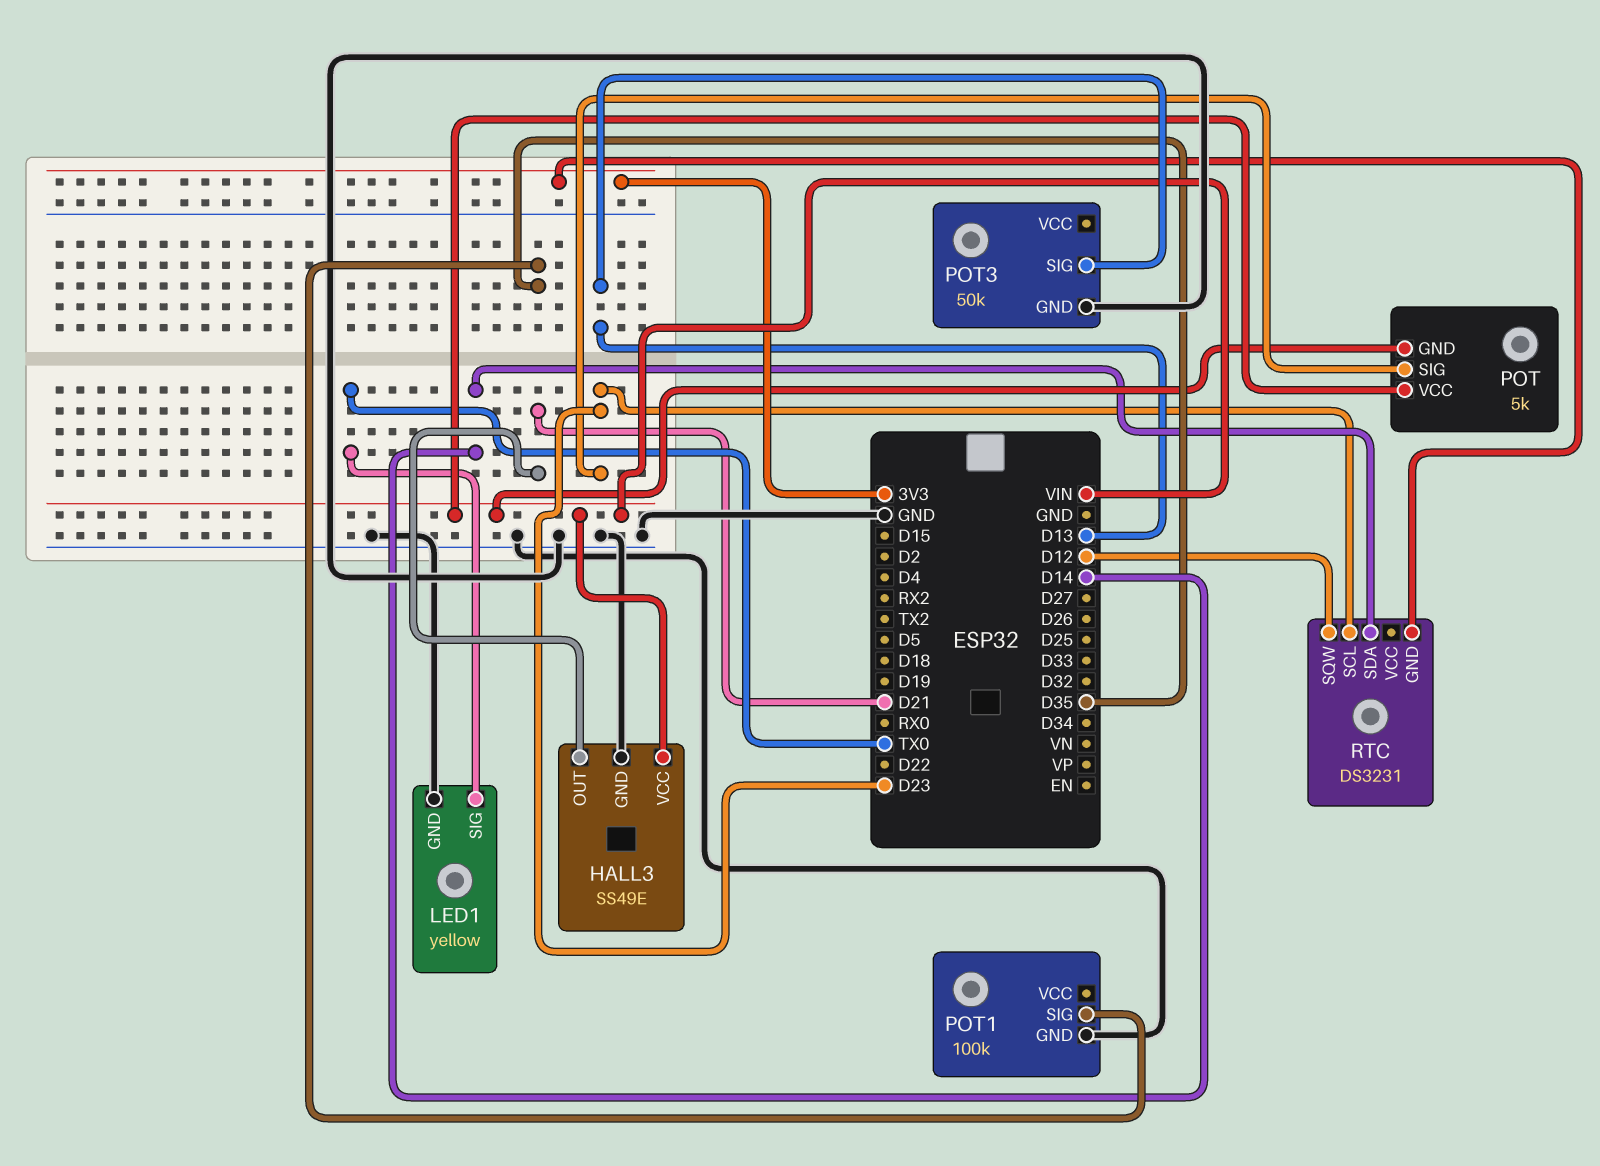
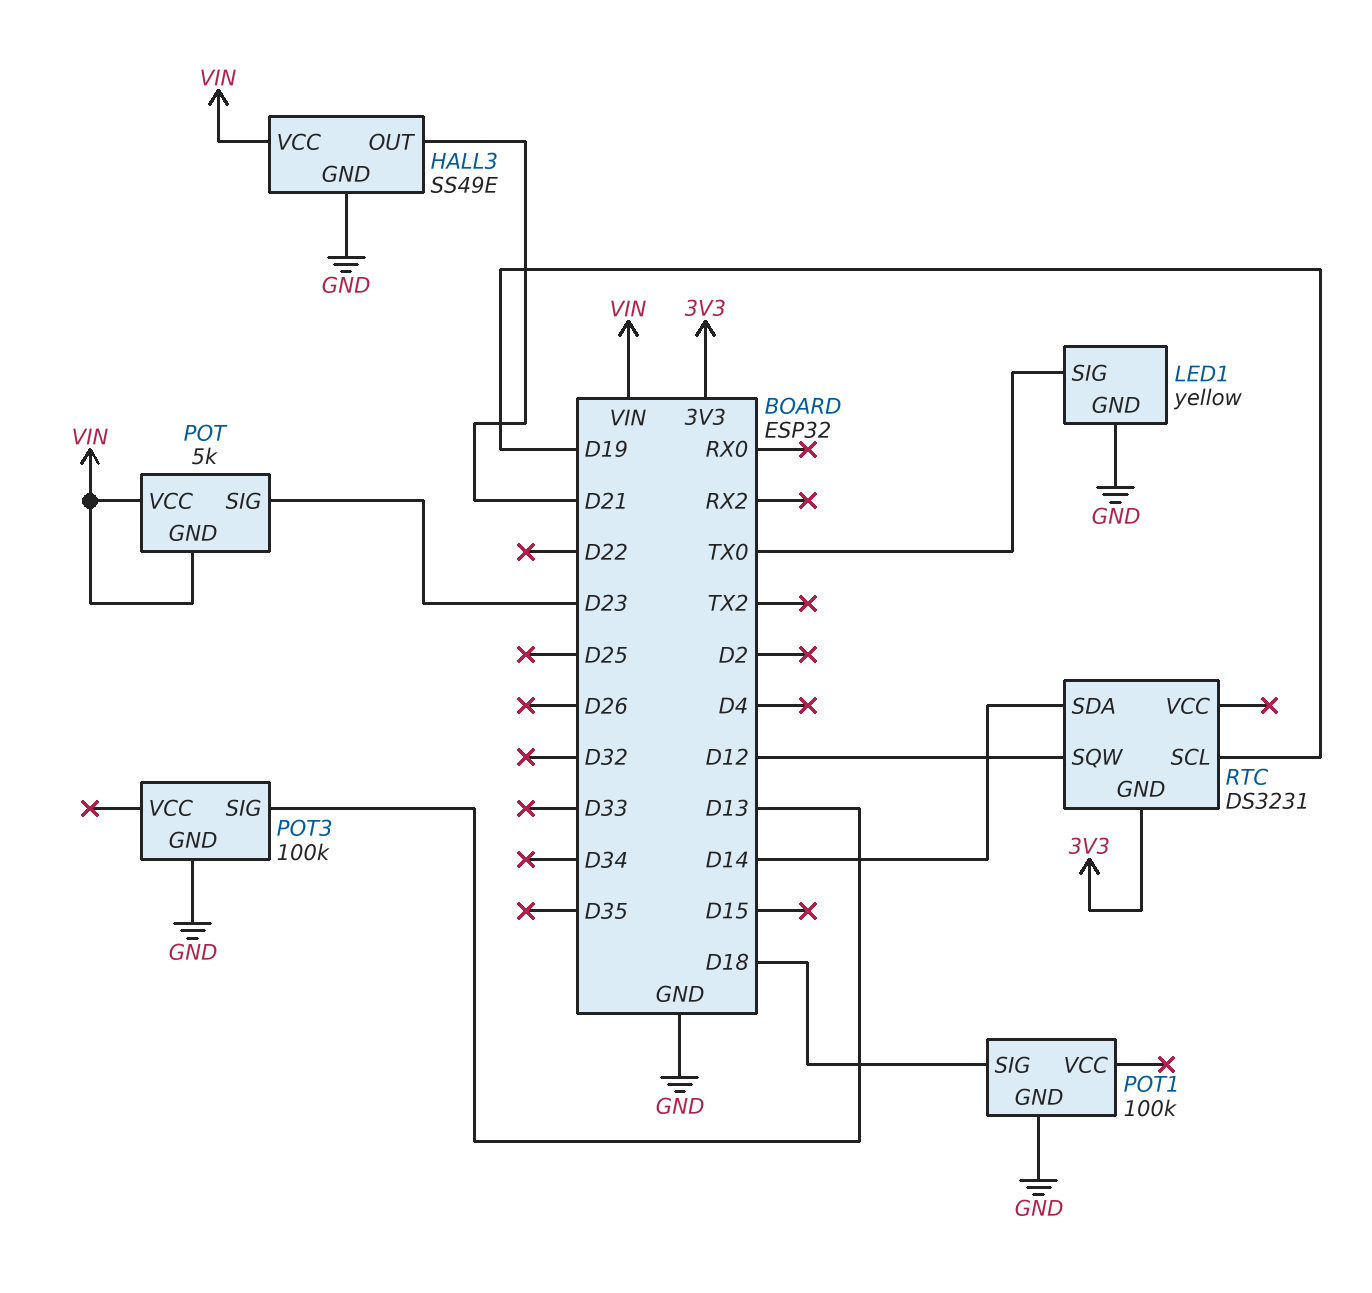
POT1 pin SIG: D35 -> D18
POT3: 50k -> 100k
RTC pin SCL: D23 -> D19

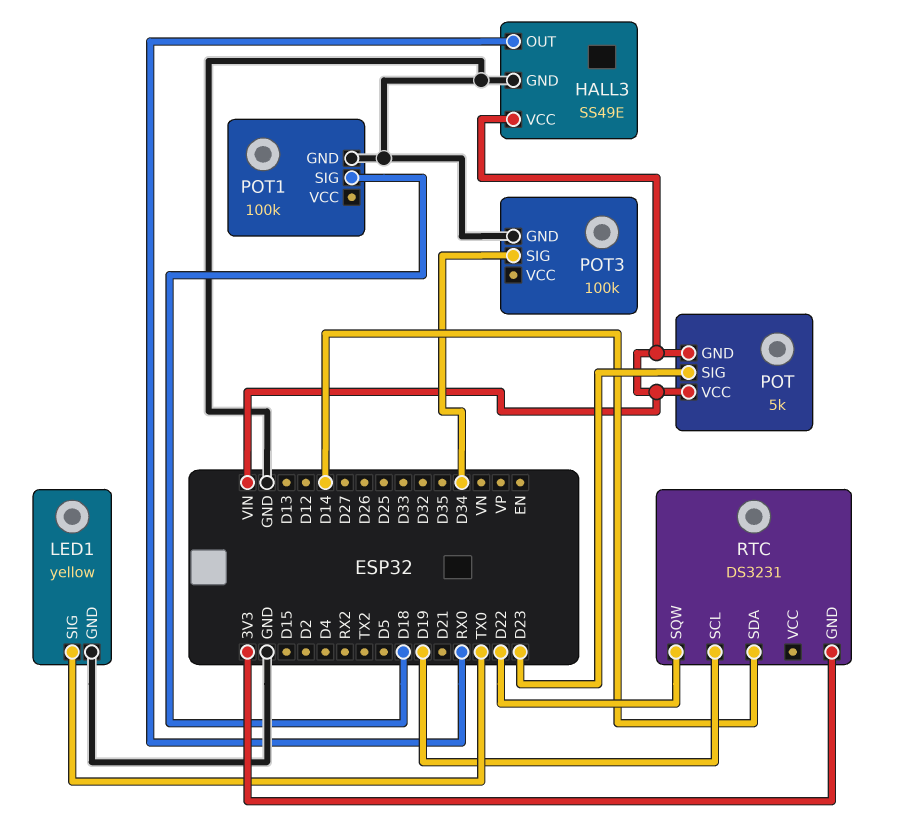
HALL3 pin OUT: D21 -> RX0
POT3 pin SIG: D13 -> D34
RTC pin SQW: D12 -> D22

